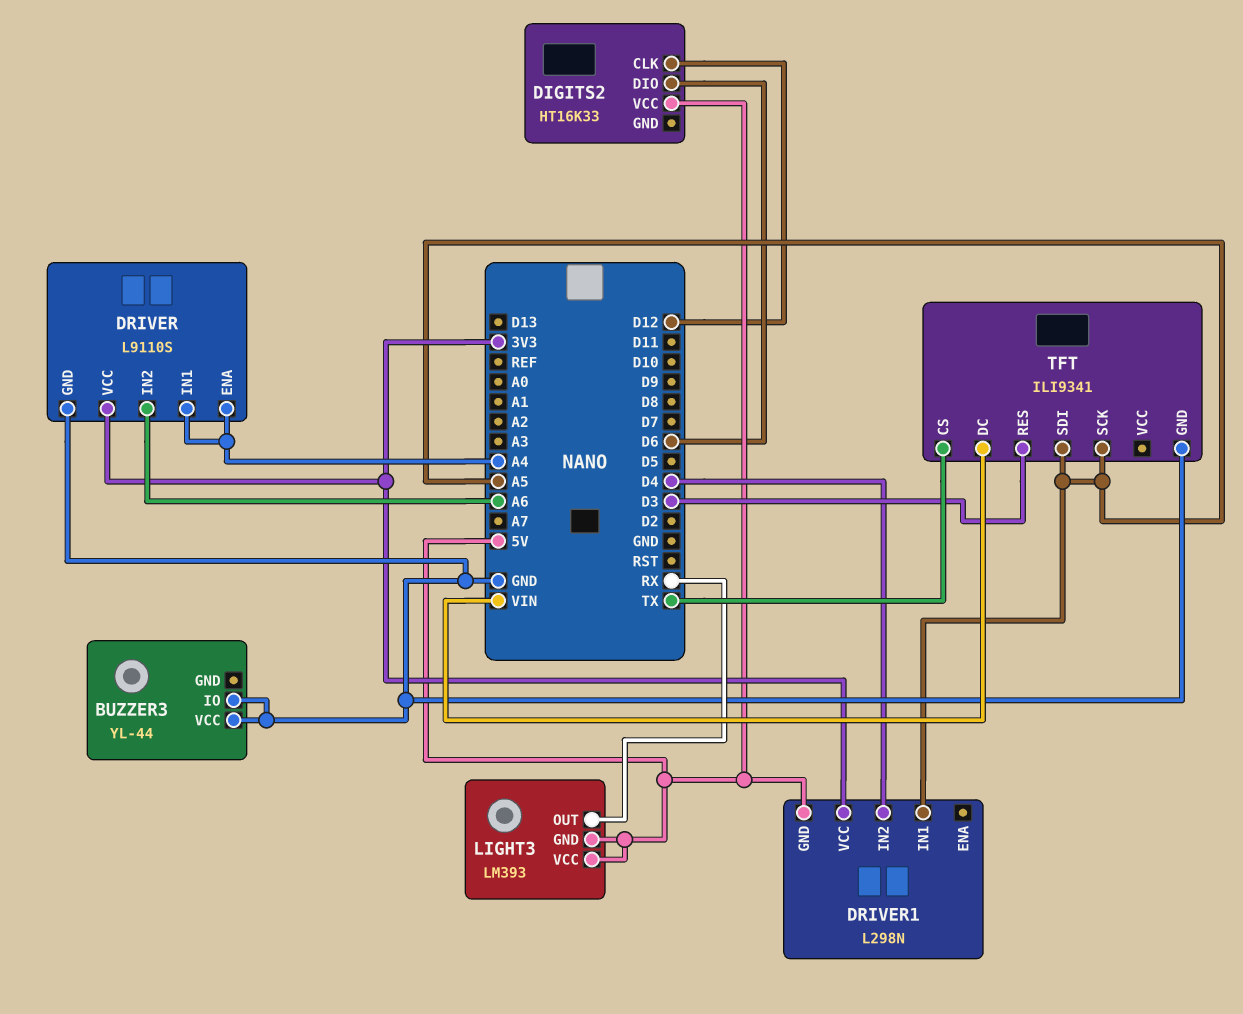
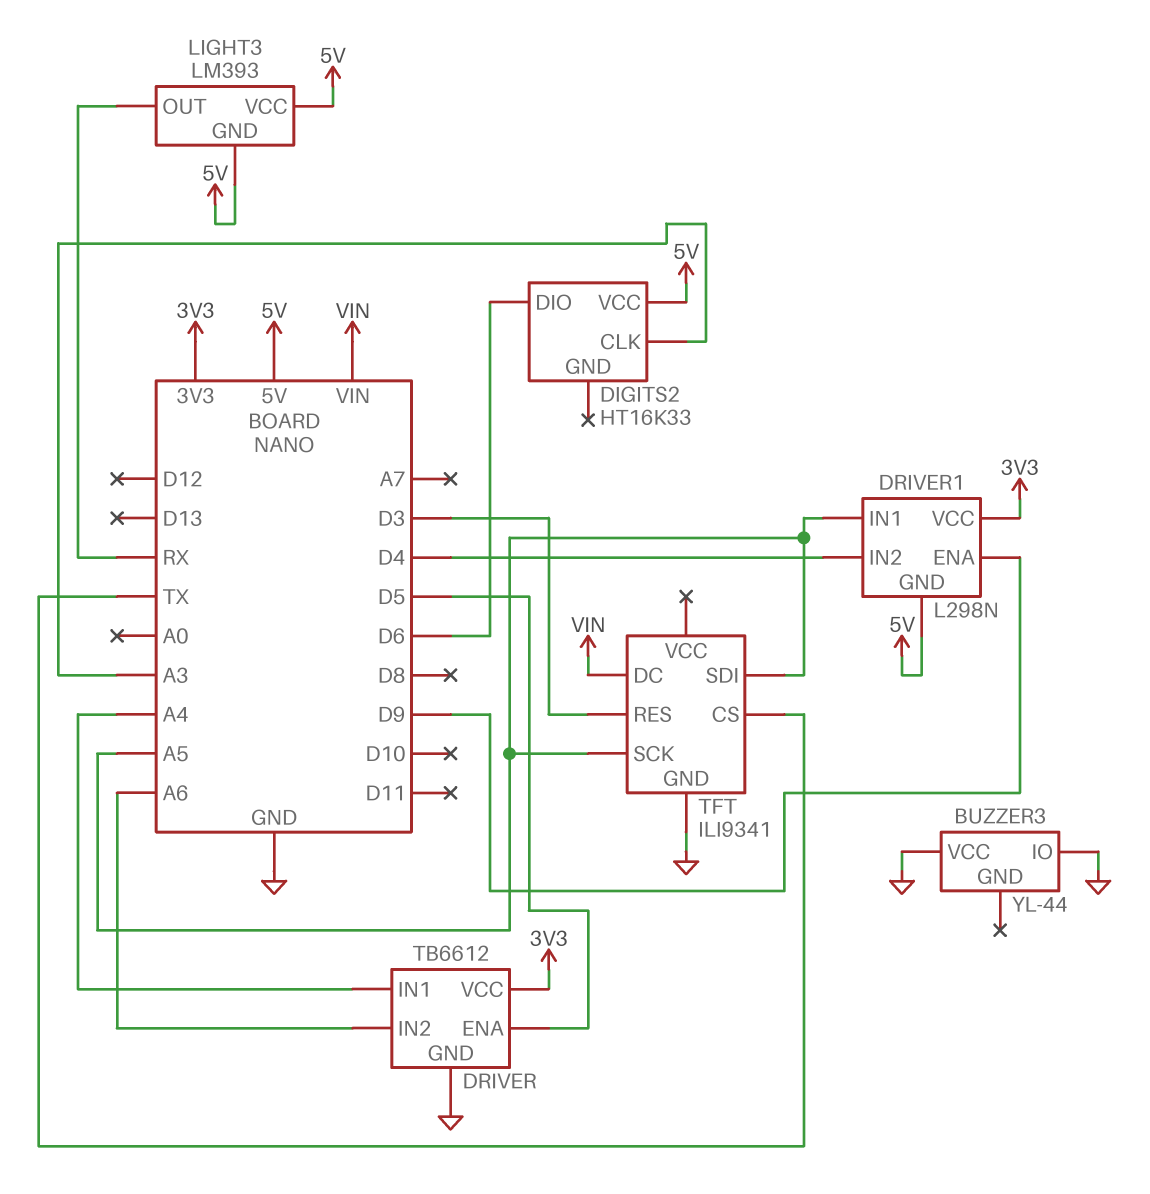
DIGITS2 pin CLK: D12 -> A3
DRIVER: L9110S -> TB6612
DRIVER pin ENA: A4 -> D5
DRIVER1 pin ENA: none -> D9

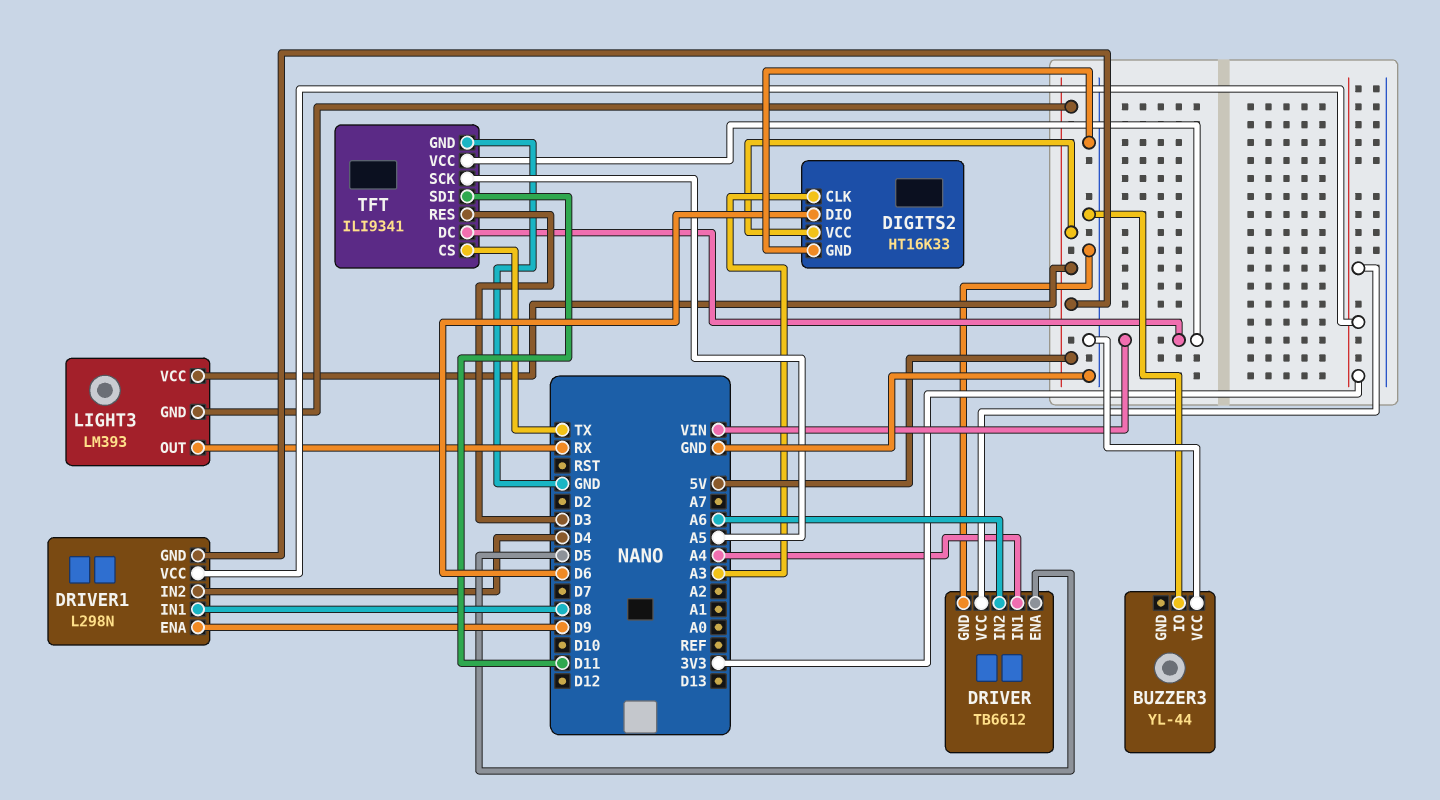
DIGITS2 pin GND: none -> GND
DRIVER1 pin IN1: A5 -> D8
TFT pin SDI: A5 -> D11
TFT pin VCC: none -> VIN

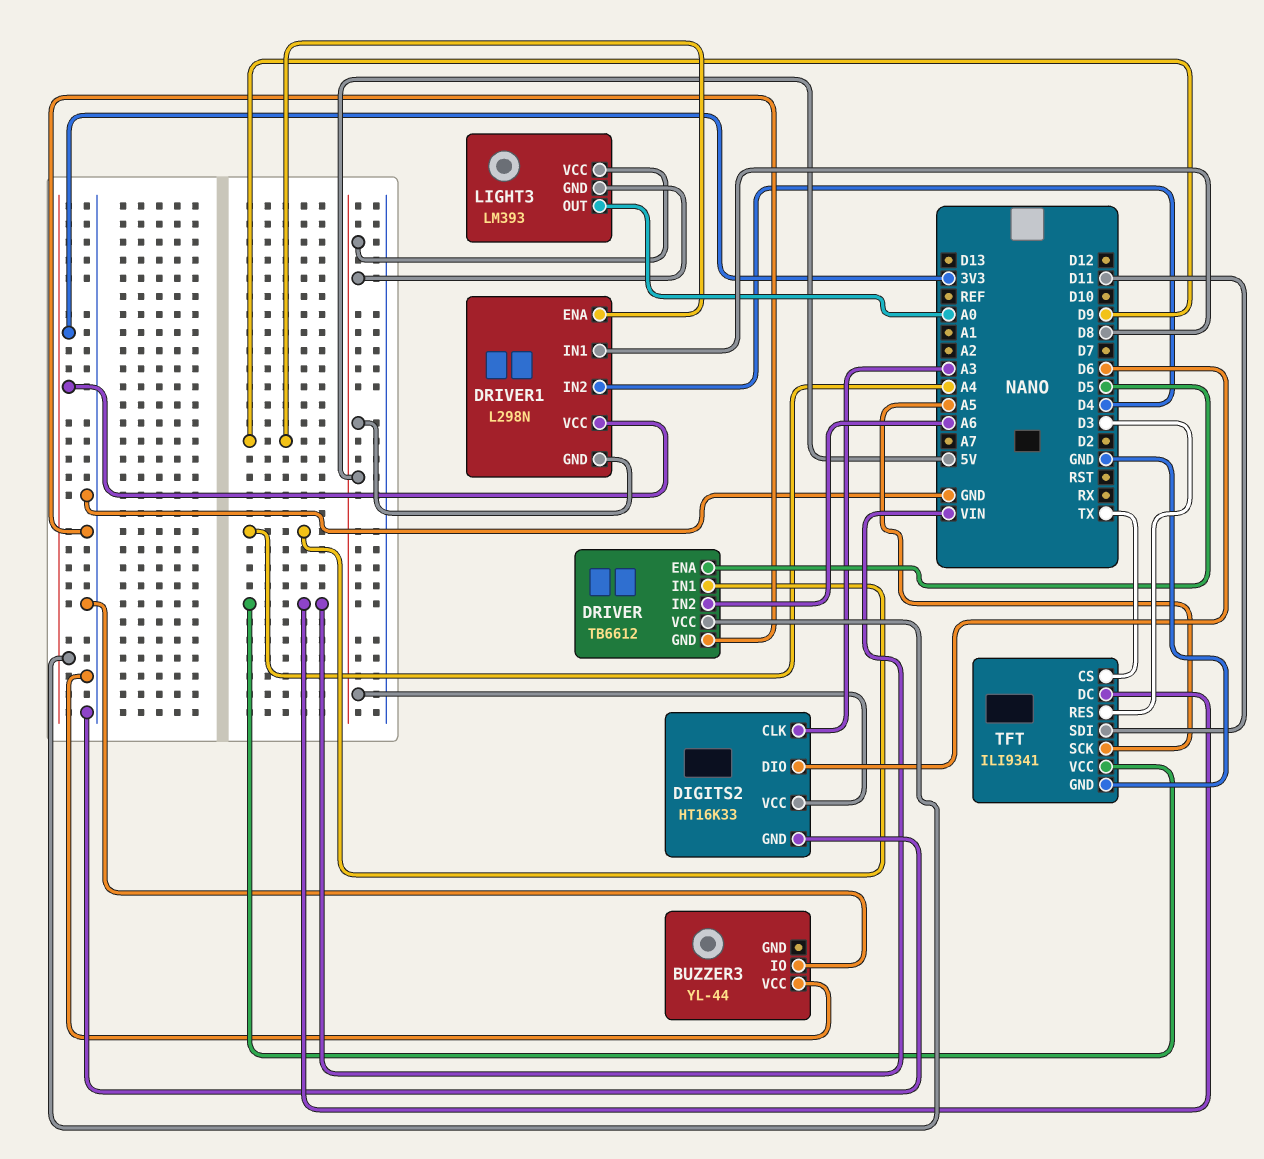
LIGHT3 pin OUT: RX -> A0

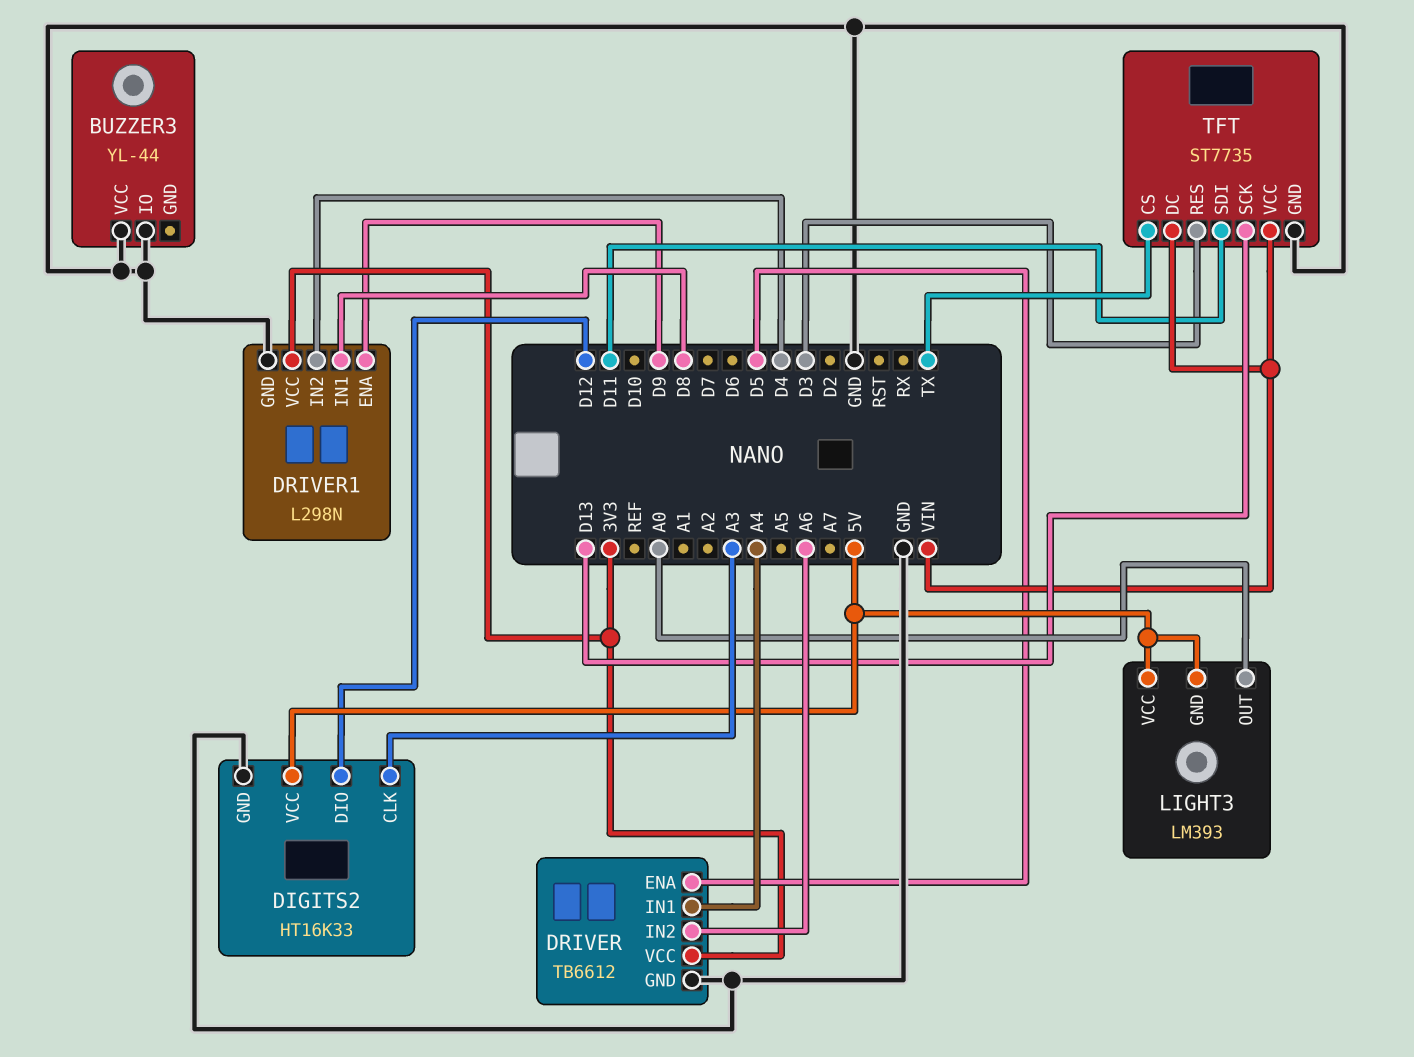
DIGITS2 pin DIO: D6 -> D12
DRIVER1 pin GND: 5V -> GND
TFT: ILI9341 -> ST7735
TFT pin SCK: A5 -> D13

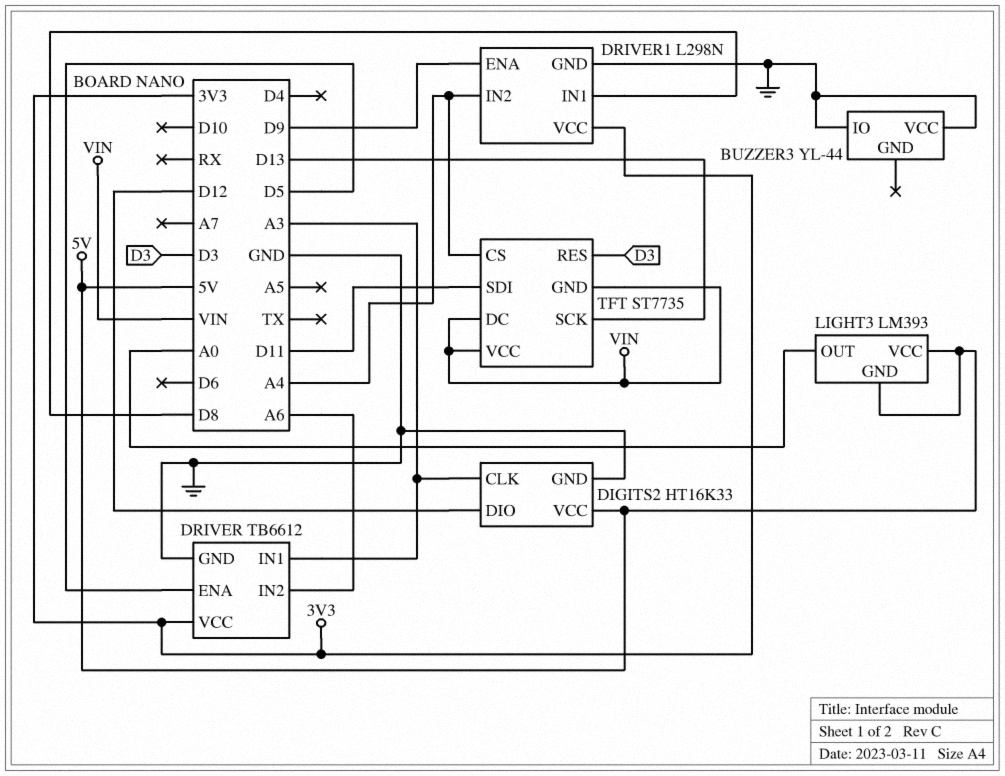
DRIVER pin IN1: A4 -> A3
DRIVER1 pin IN2: D4 -> A4
TFT pin CS: TX -> A4
TFT pin GND: GND -> VIN

